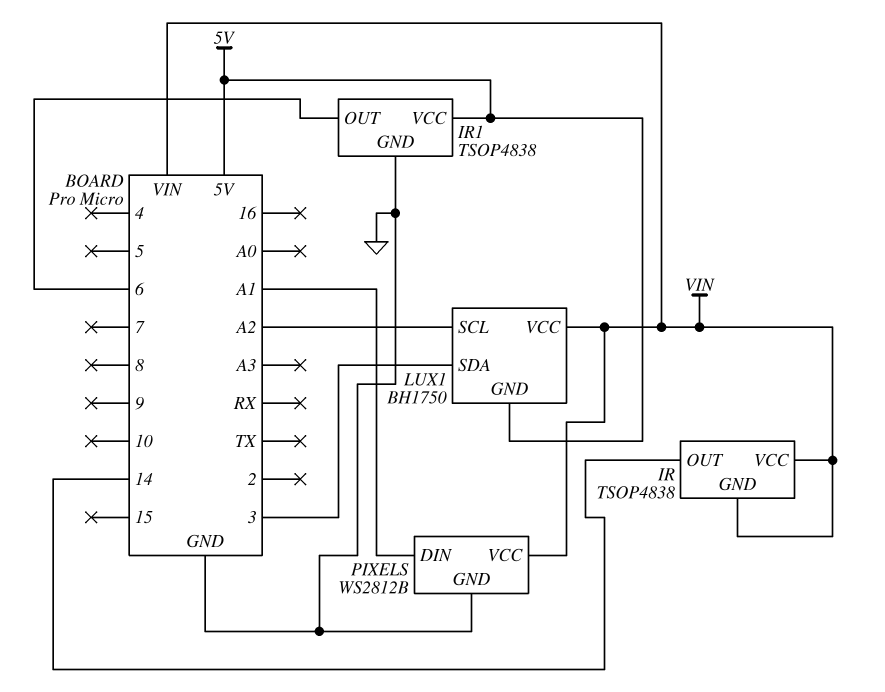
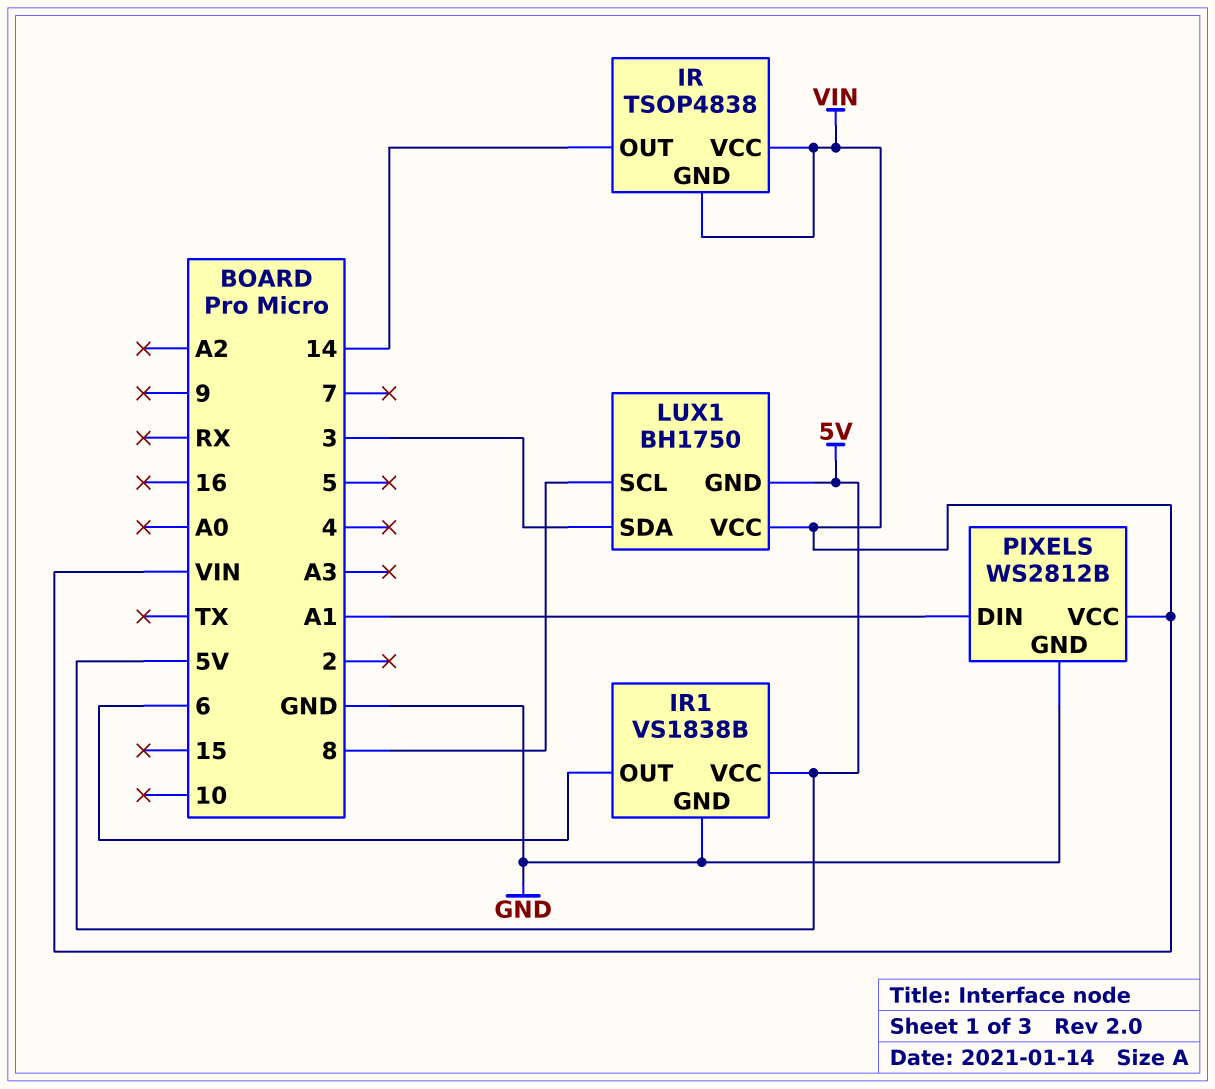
IR1: TSOP4838 -> VS1838B
LUX1 pin SCL: A2 -> 8

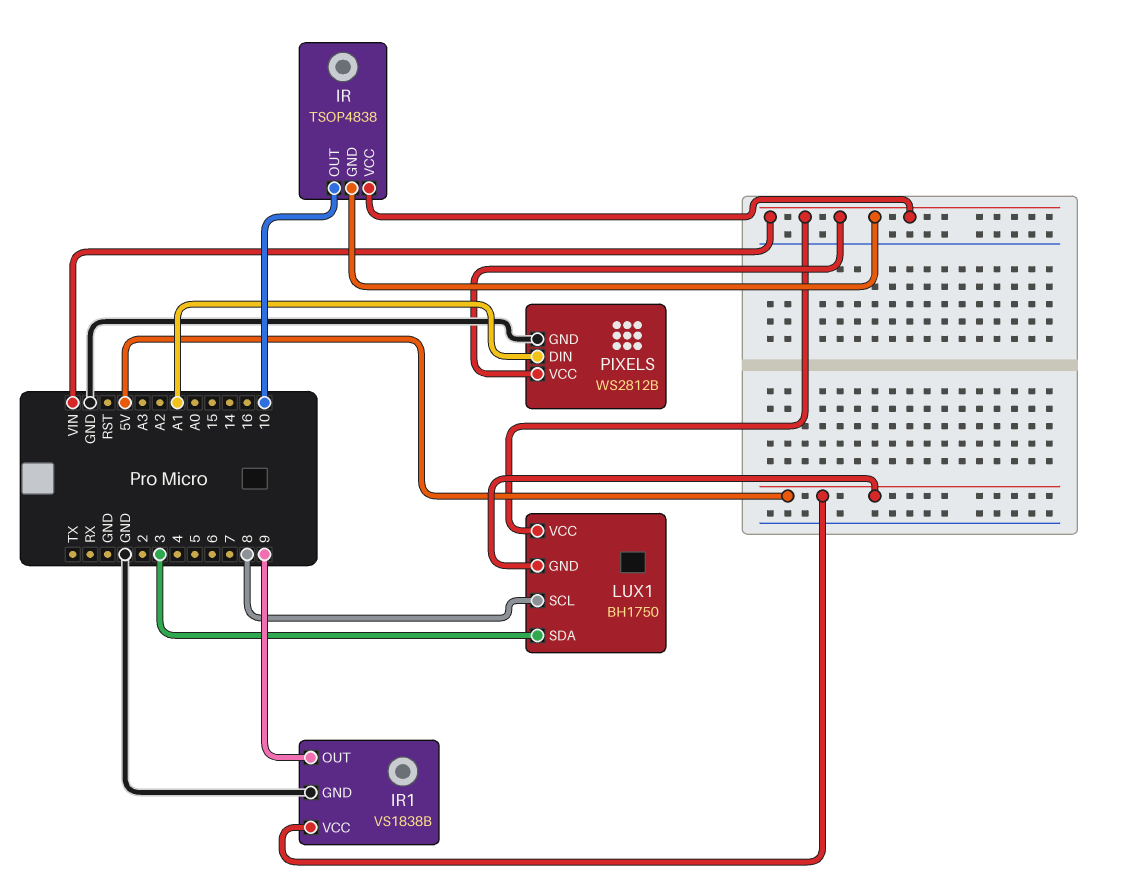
IR pin OUT: 14 -> 10
IR1 pin OUT: 6 -> 9

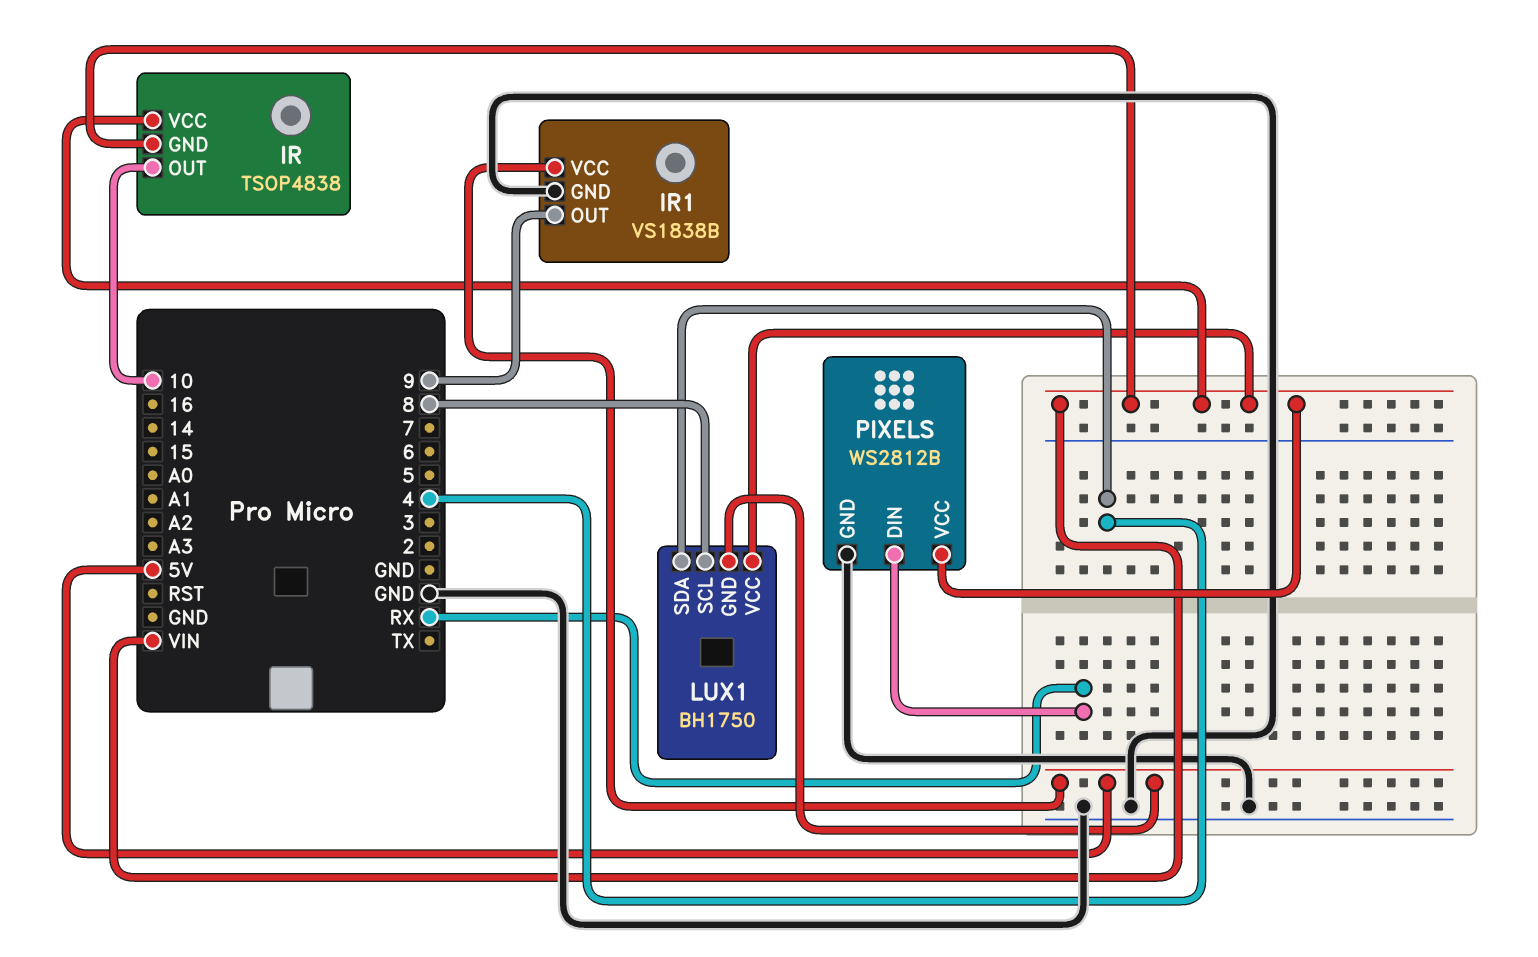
LUX1 pin SDA: 3 -> 4
PIXELS pin DIN: A1 -> RX

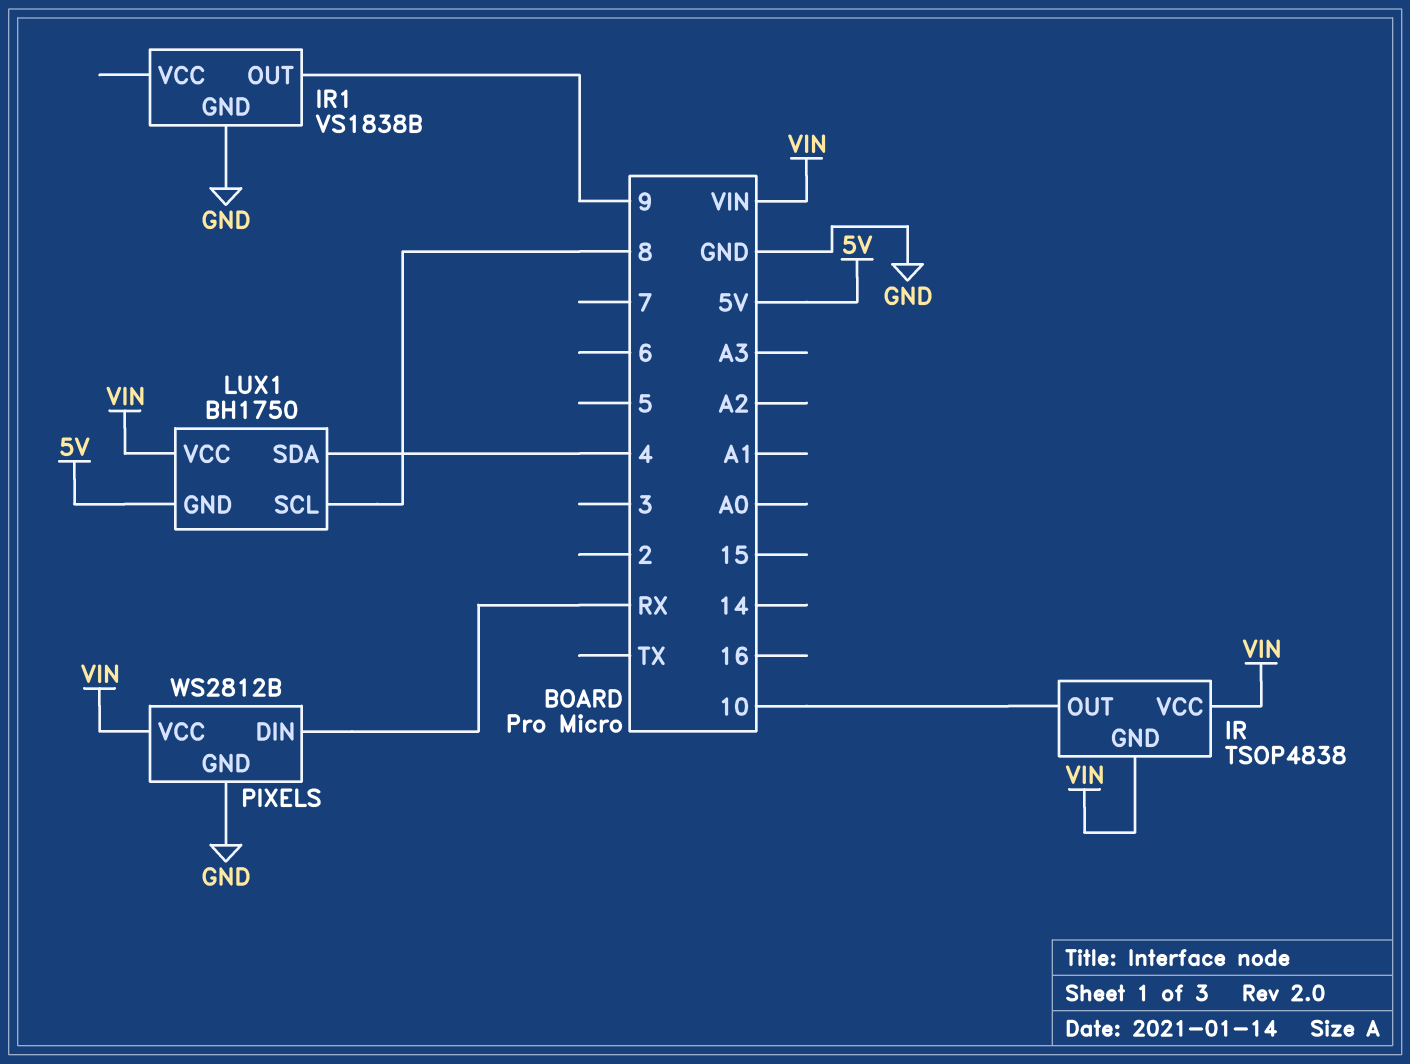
IR1 pin VCC: 5V -> none

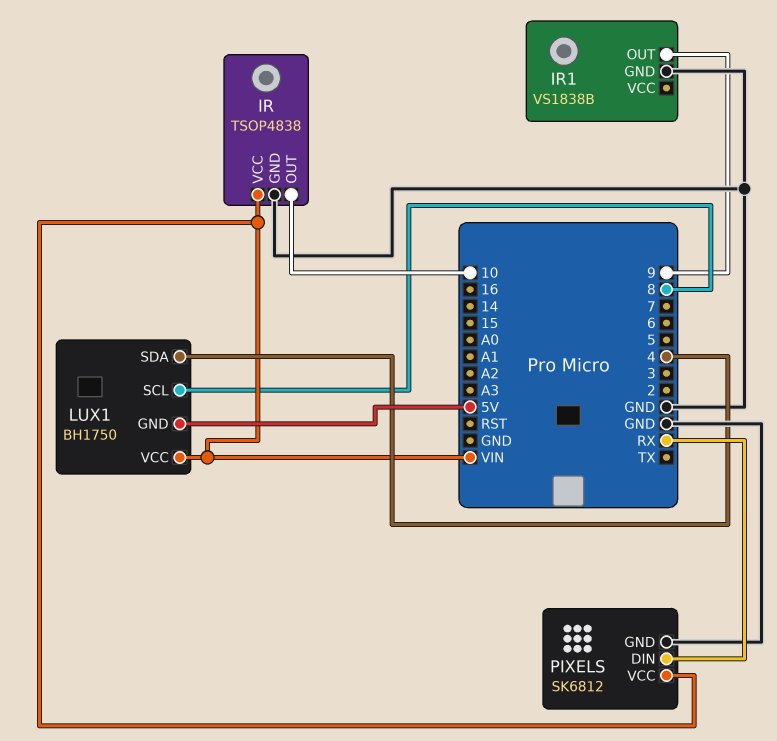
IR pin GND: VIN -> GND
PIXELS: WS2812B -> SK6812

